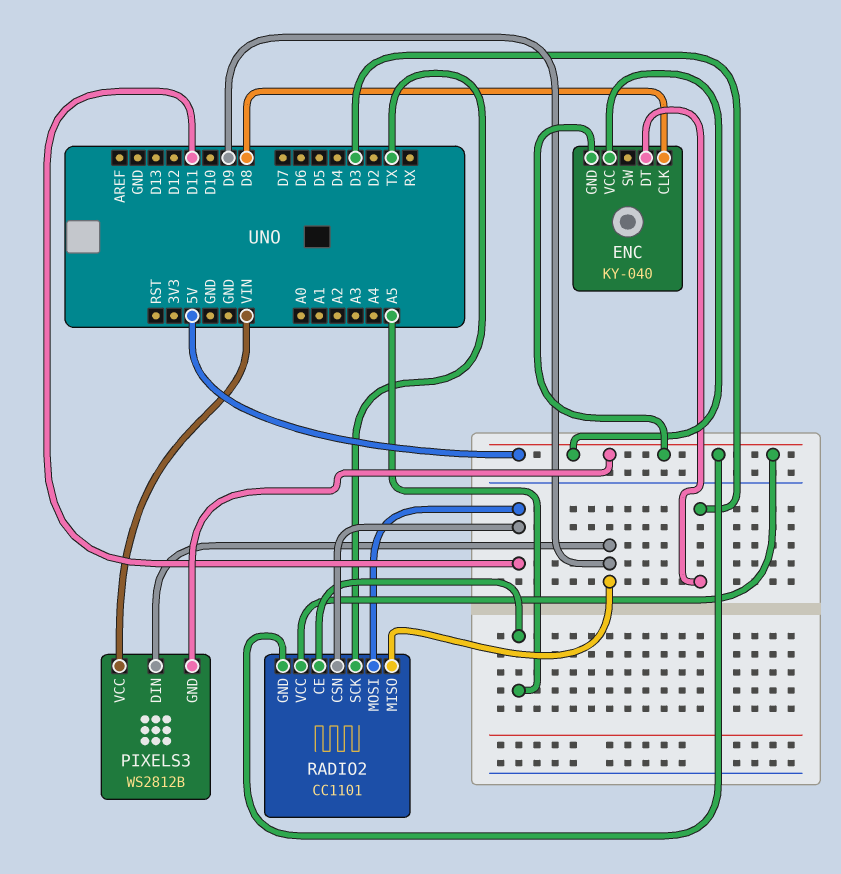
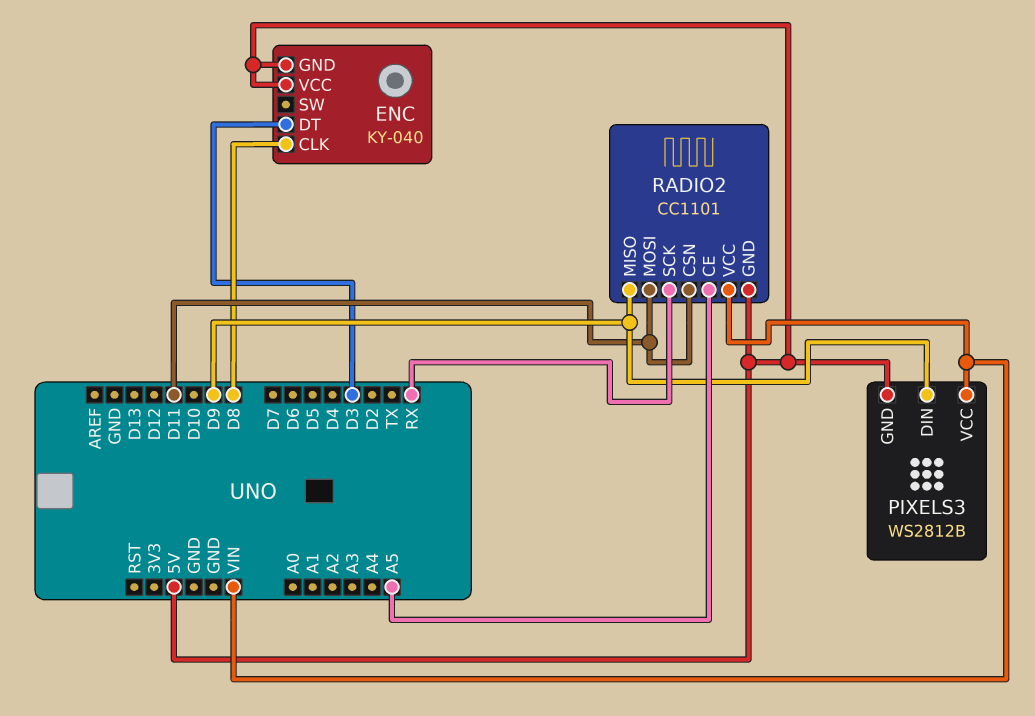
RADIO2 pin SCK: TX -> RX
RADIO2 pin VCC: 5V -> VIN

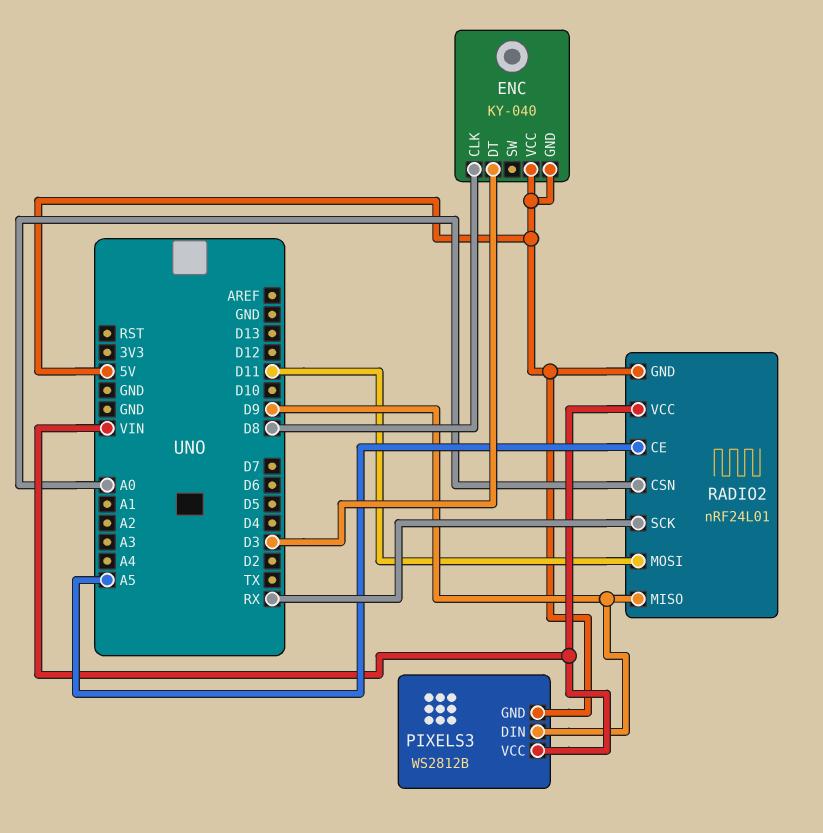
RADIO2: CC1101 -> nRF24L01
RADIO2 pin CSN: D11 -> A0

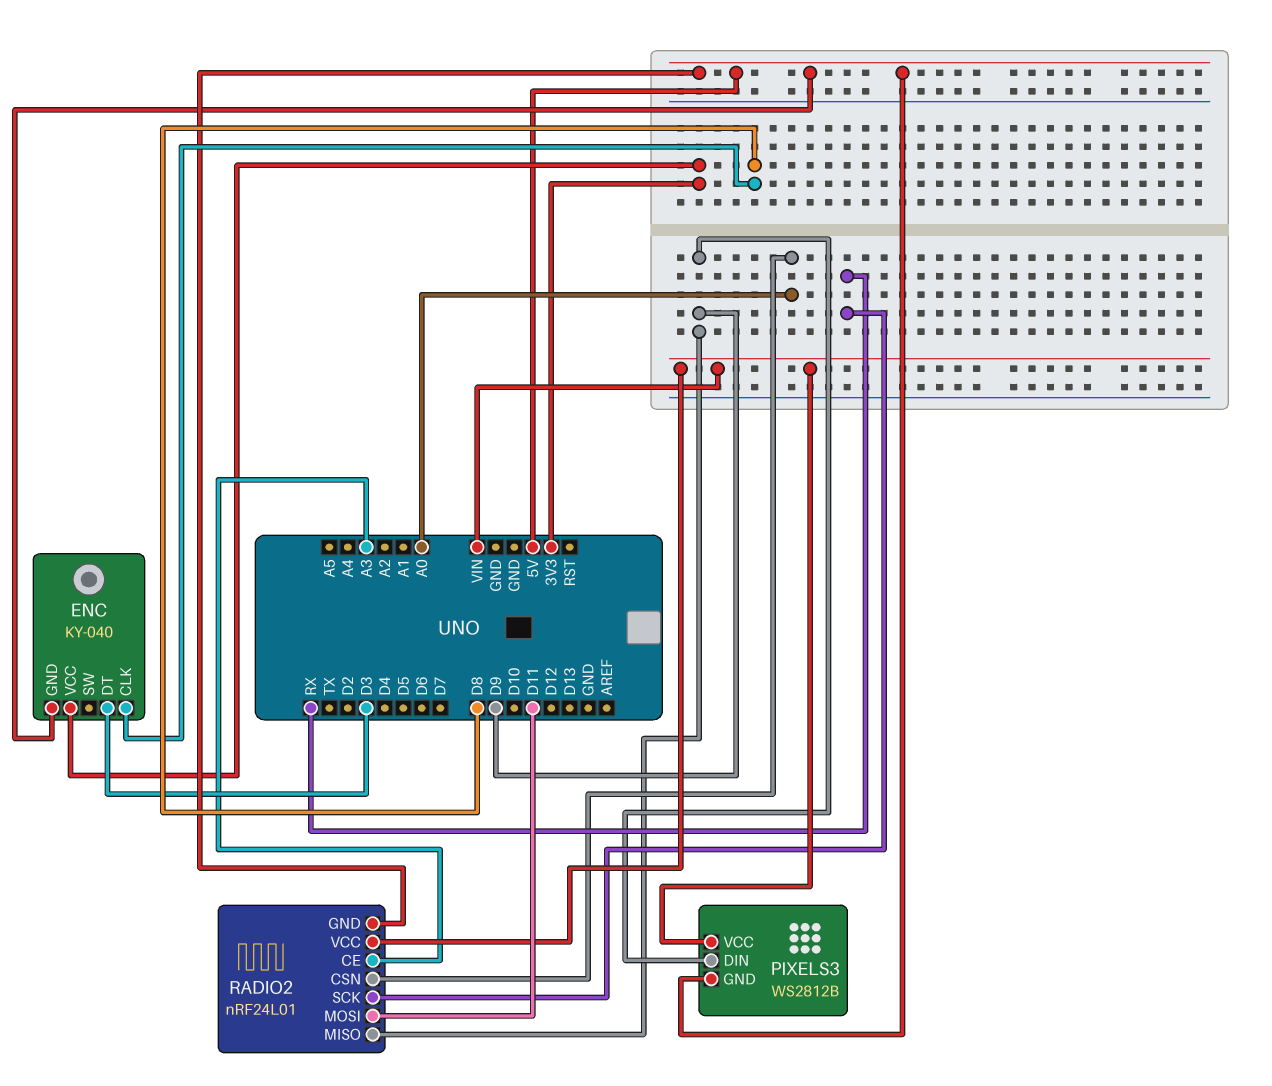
ENC pin VCC: 5V -> 3V3
RADIO2 pin CE: A5 -> A3

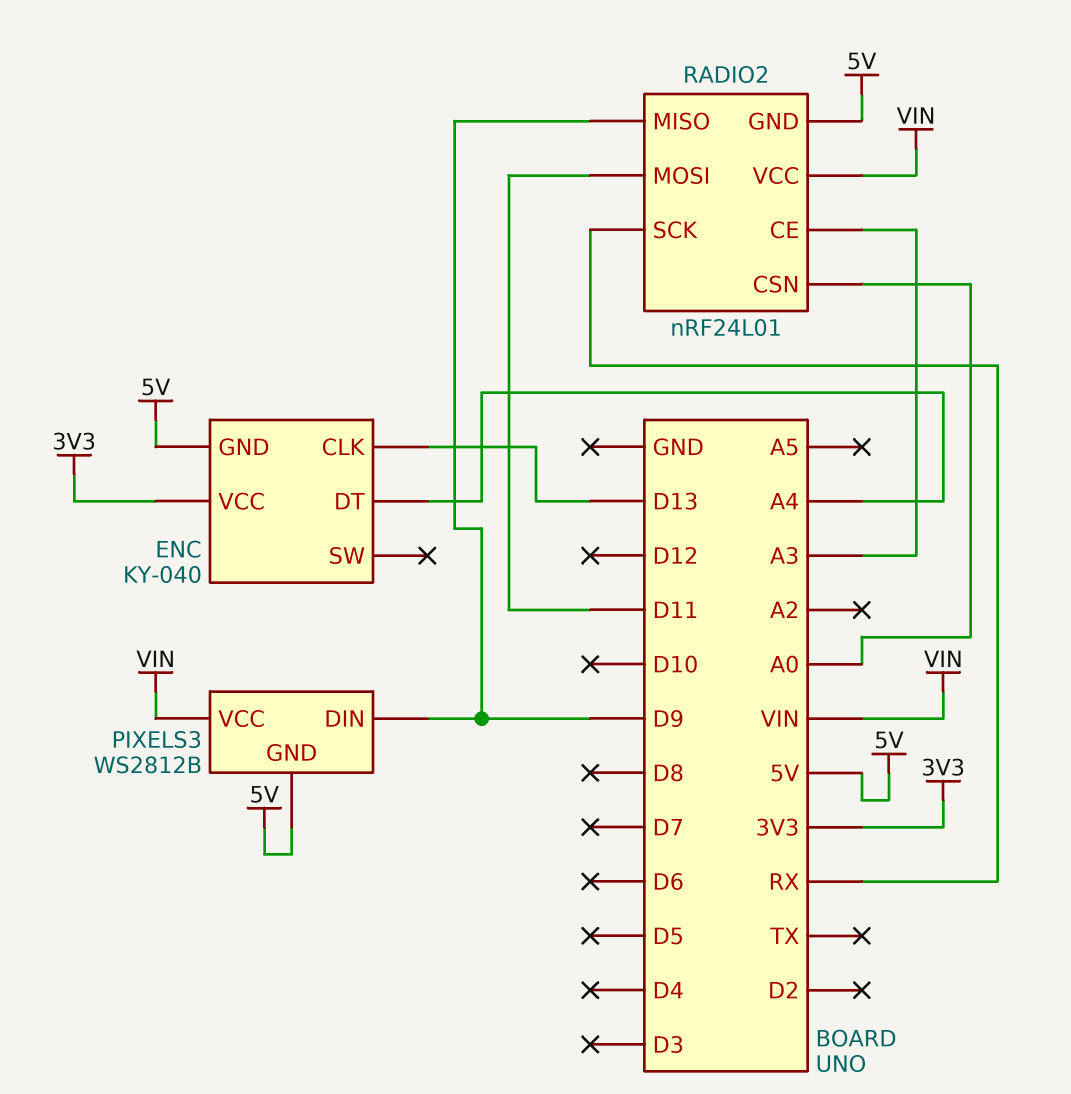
ENC pin CLK: D8 -> D13
ENC pin DT: D3 -> A4

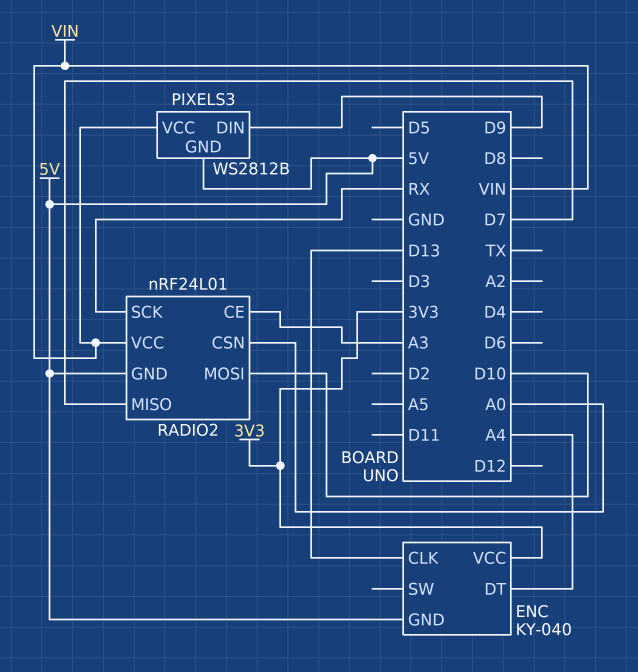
RADIO2 pin MISO: D9 -> D7
RADIO2 pin MOSI: D11 -> D10

